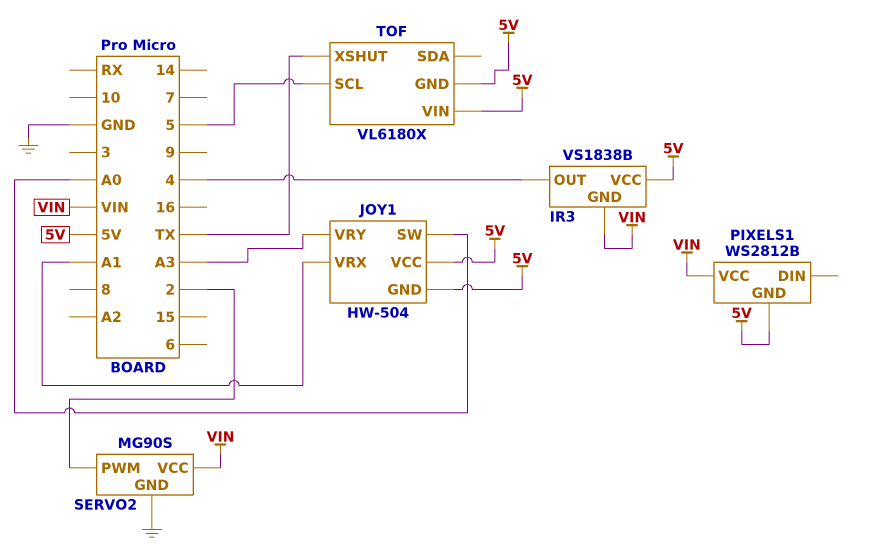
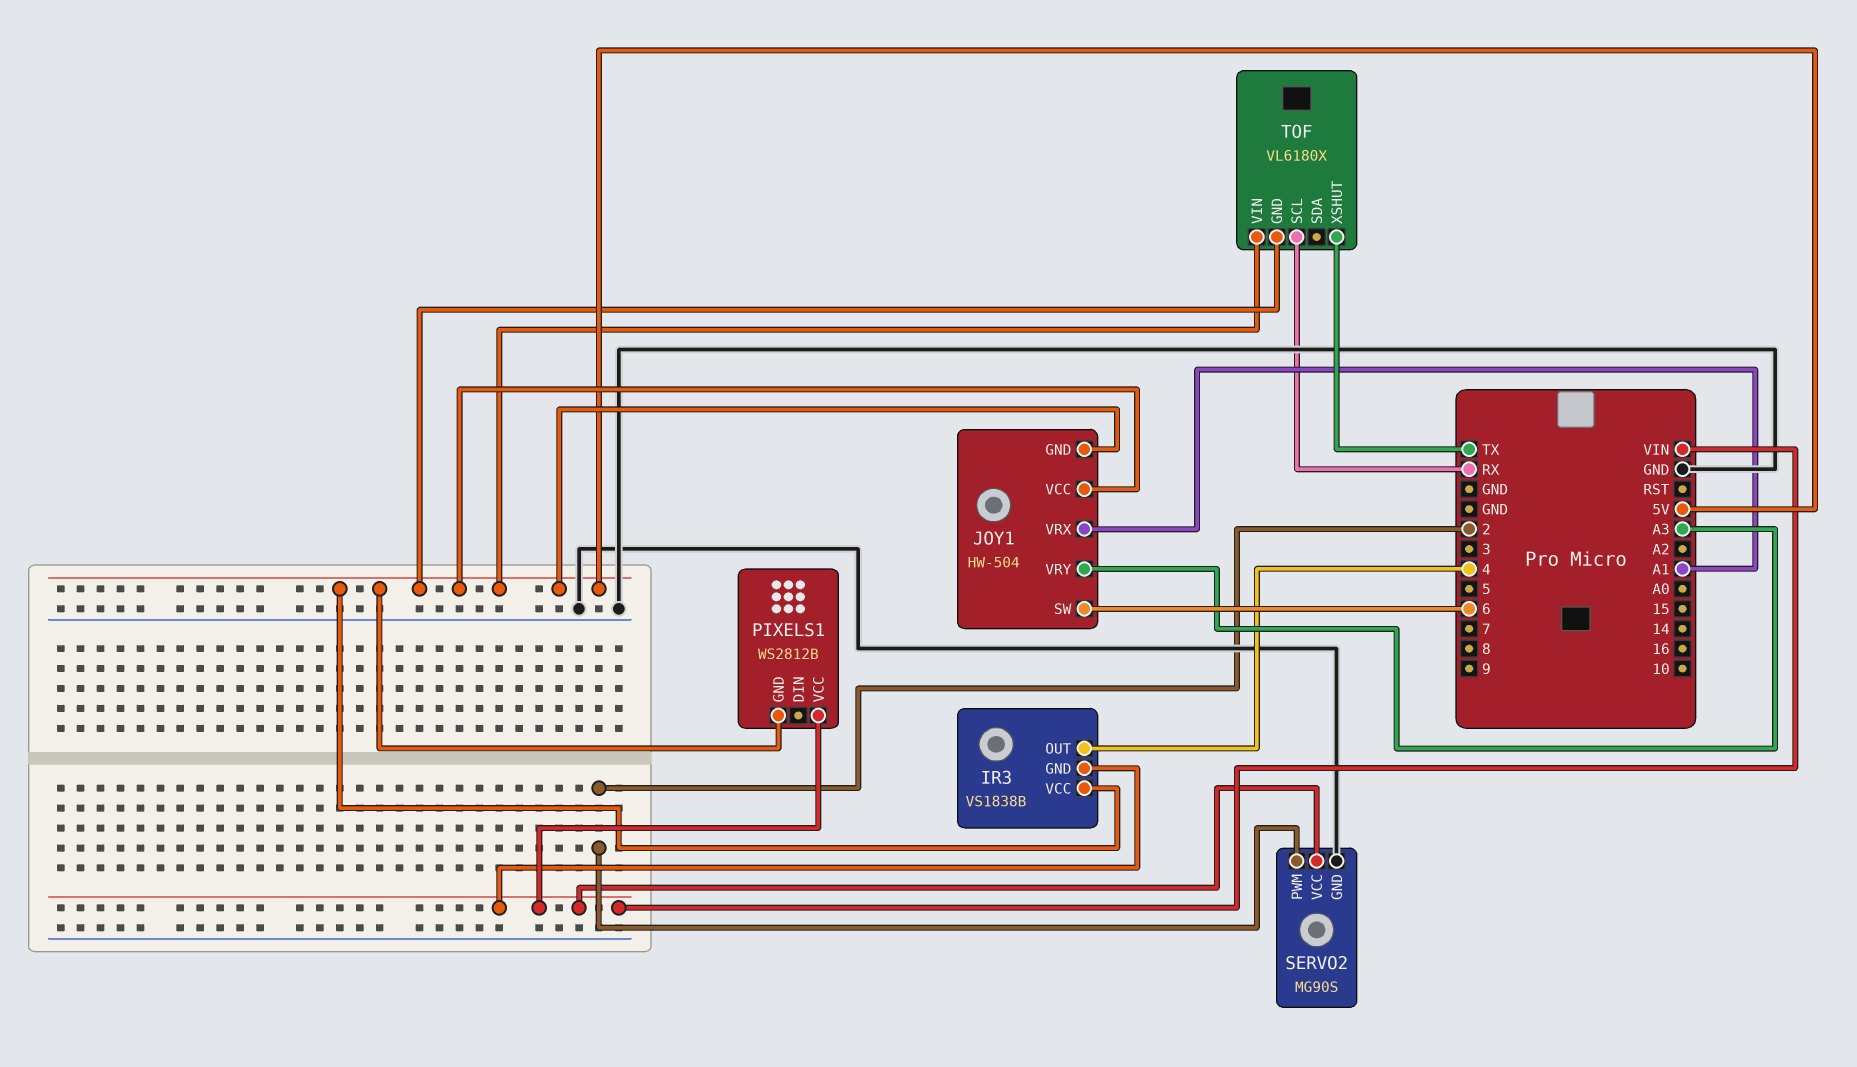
JOY1 pin SW: A0 -> 6
TOF pin SCL: 5 -> RX

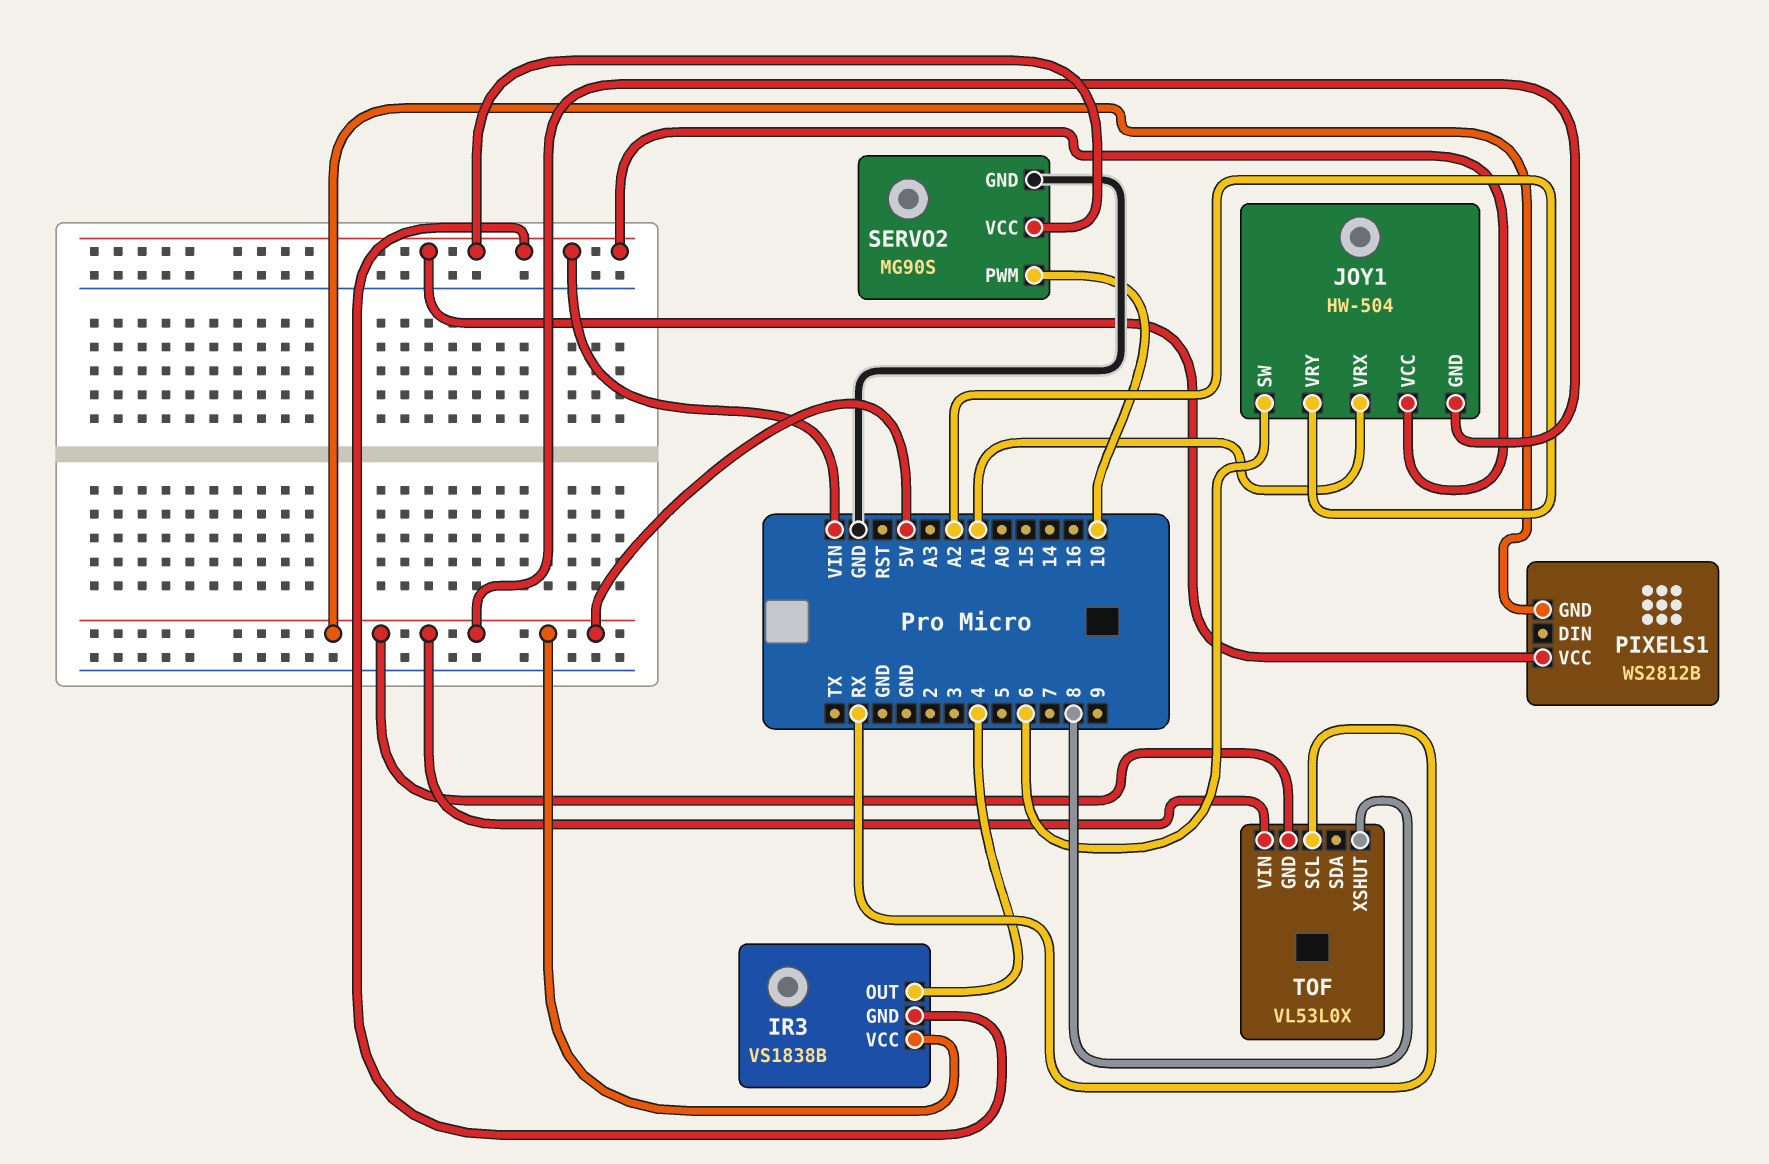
JOY1 pin VCC: 5V -> VIN
JOY1 pin VRY: A3 -> A2
SERVO2 pin PWM: 2 -> 10
TOF: VL6180X -> VL53L0X
TOF pin XSHUT: TX -> 8

